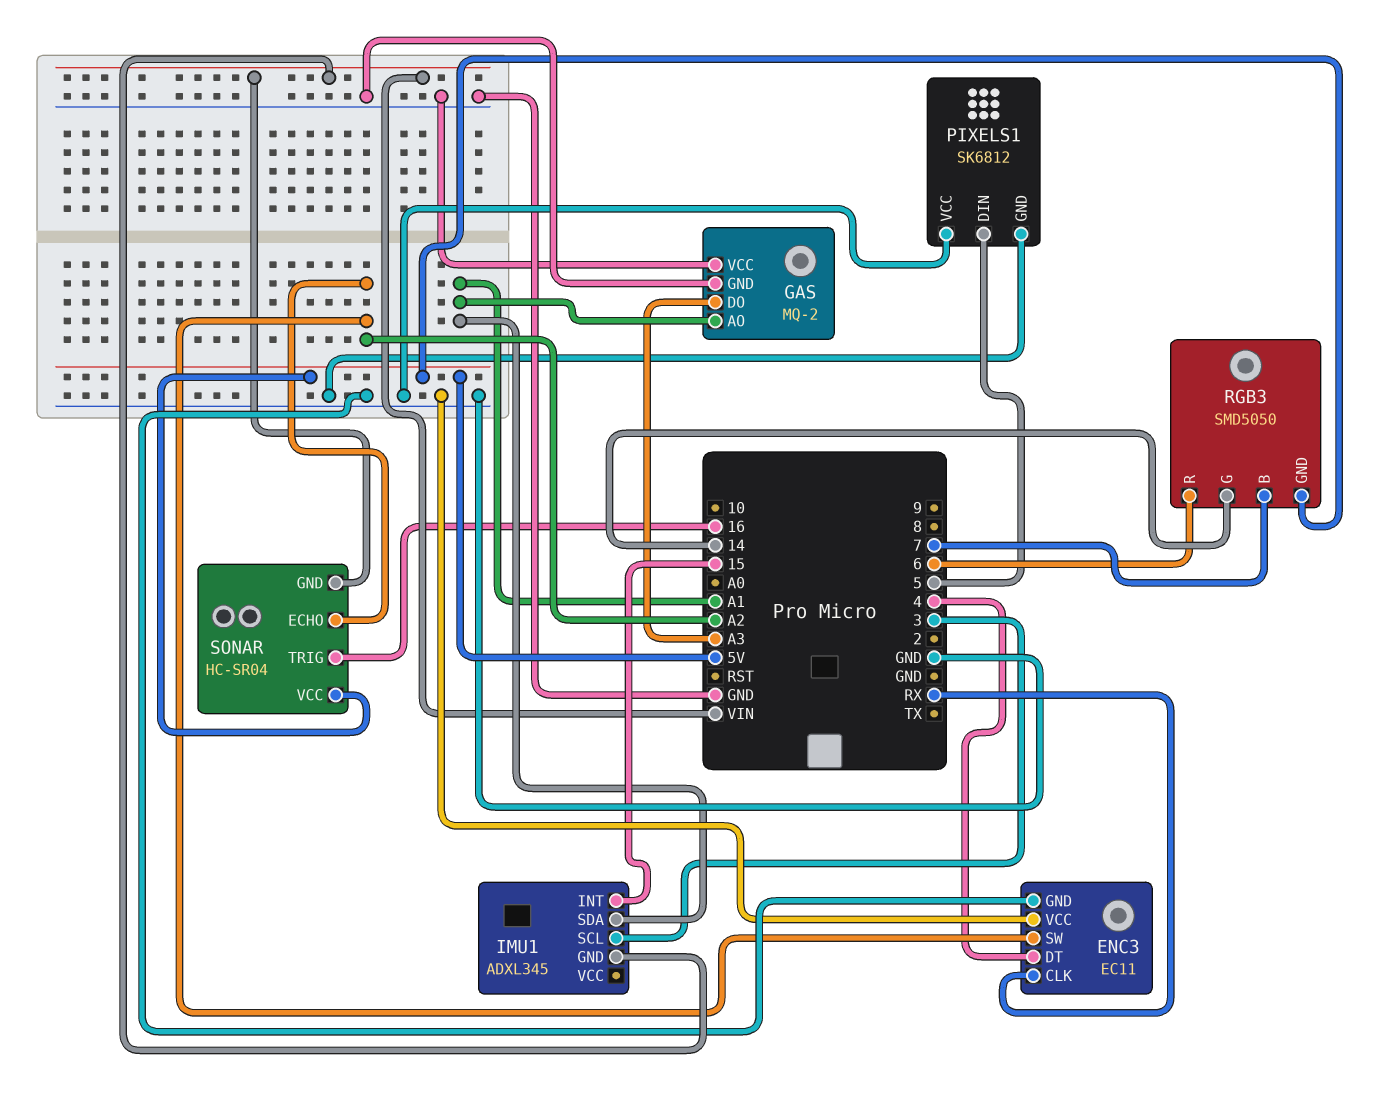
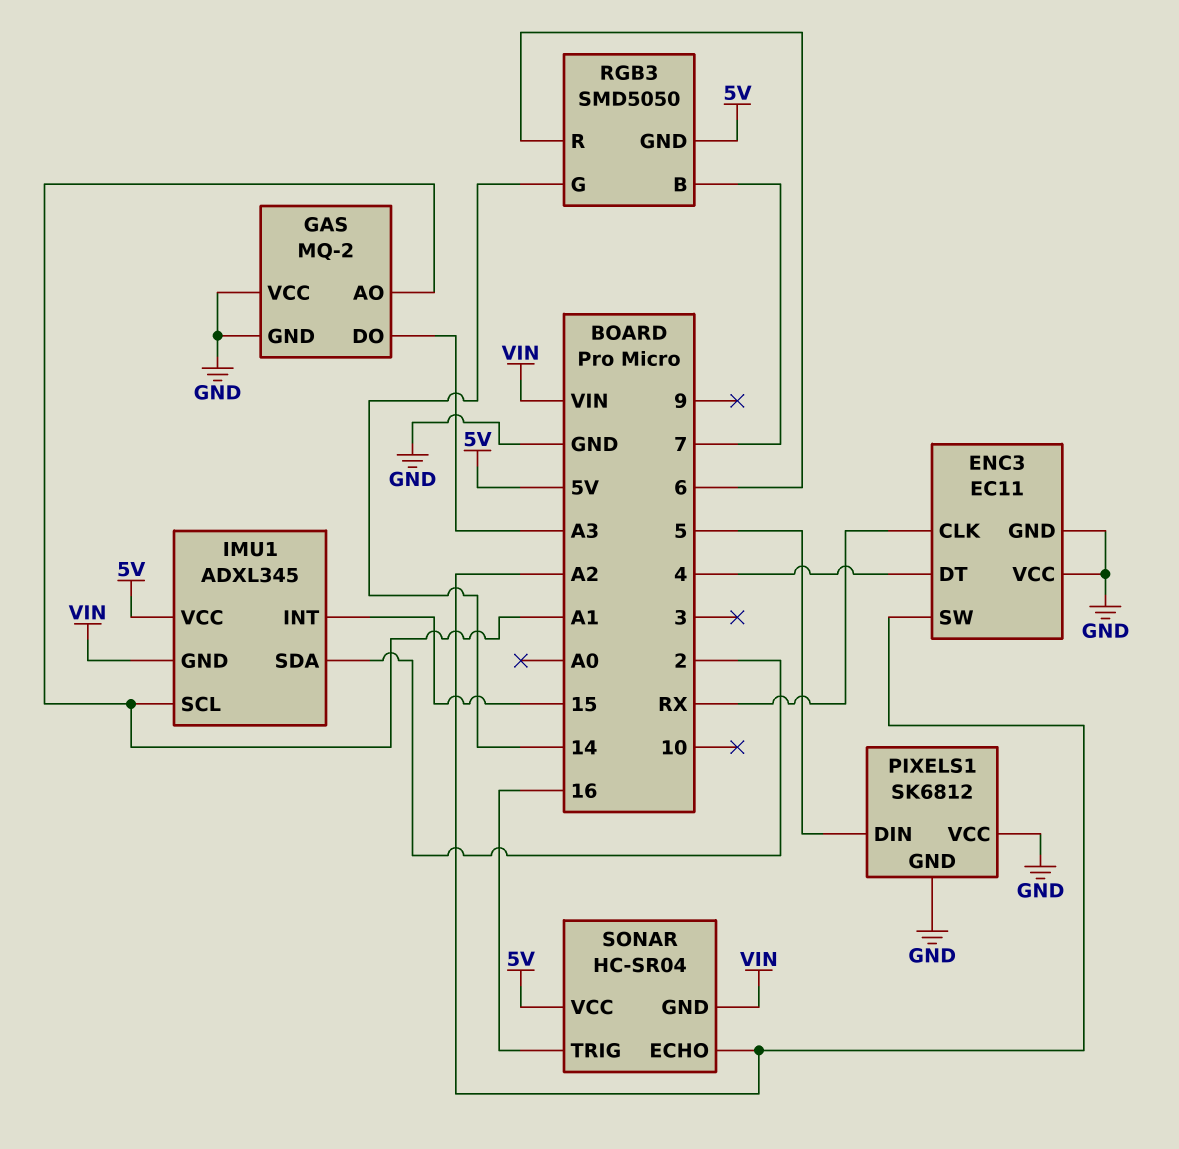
IMU1 pin SCL: 3 -> A1
IMU1 pin SDA: A1 -> 2
IMU1 pin VCC: none -> 5V

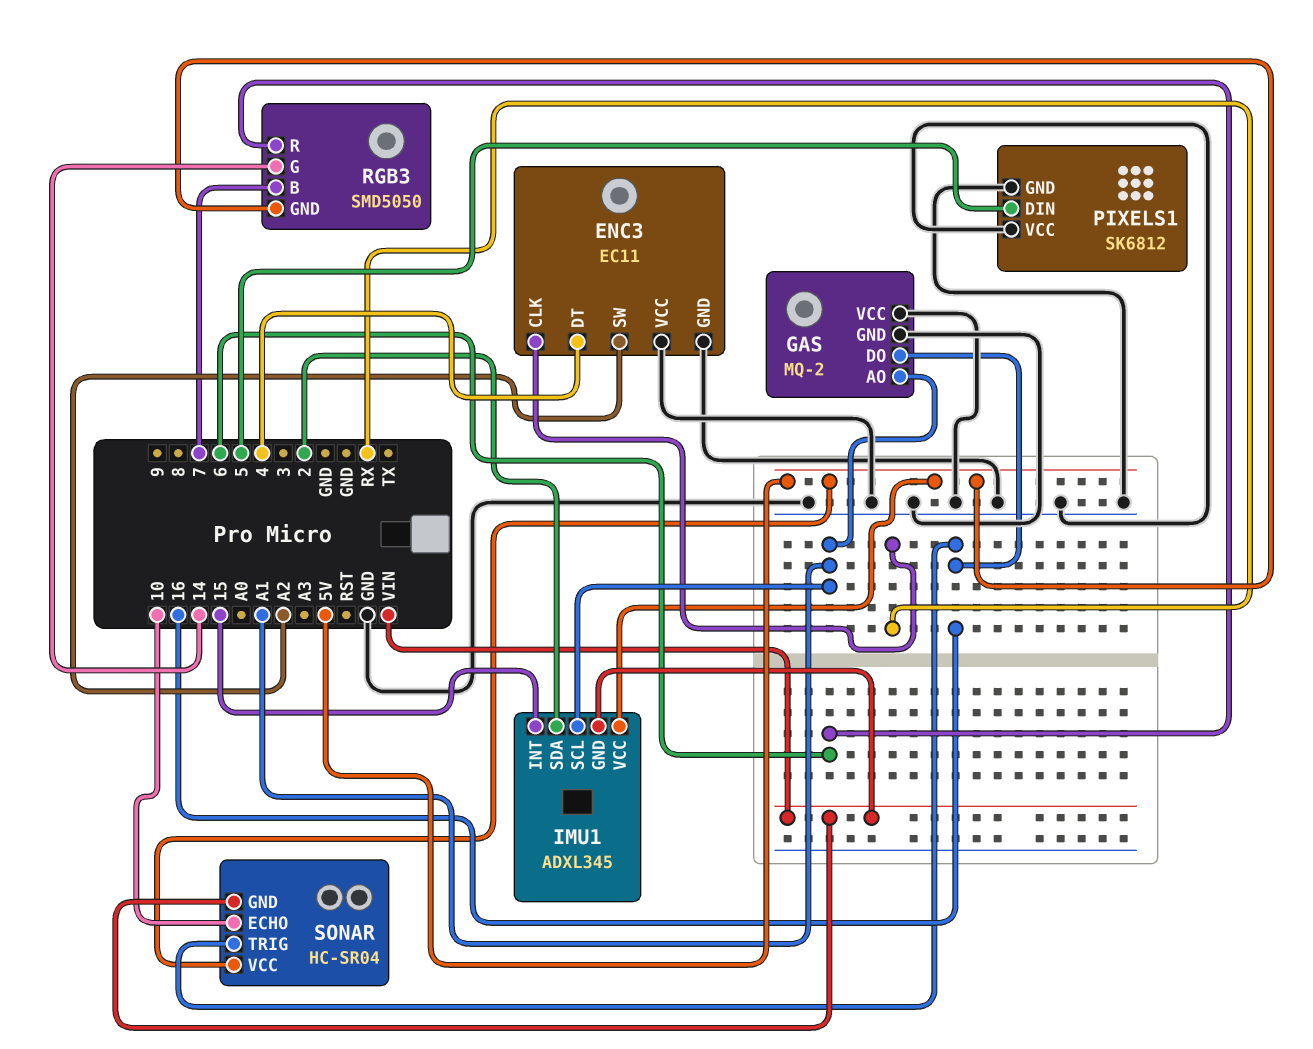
GAS pin DO: A3 -> 16
SONAR pin ECHO: A2 -> 10

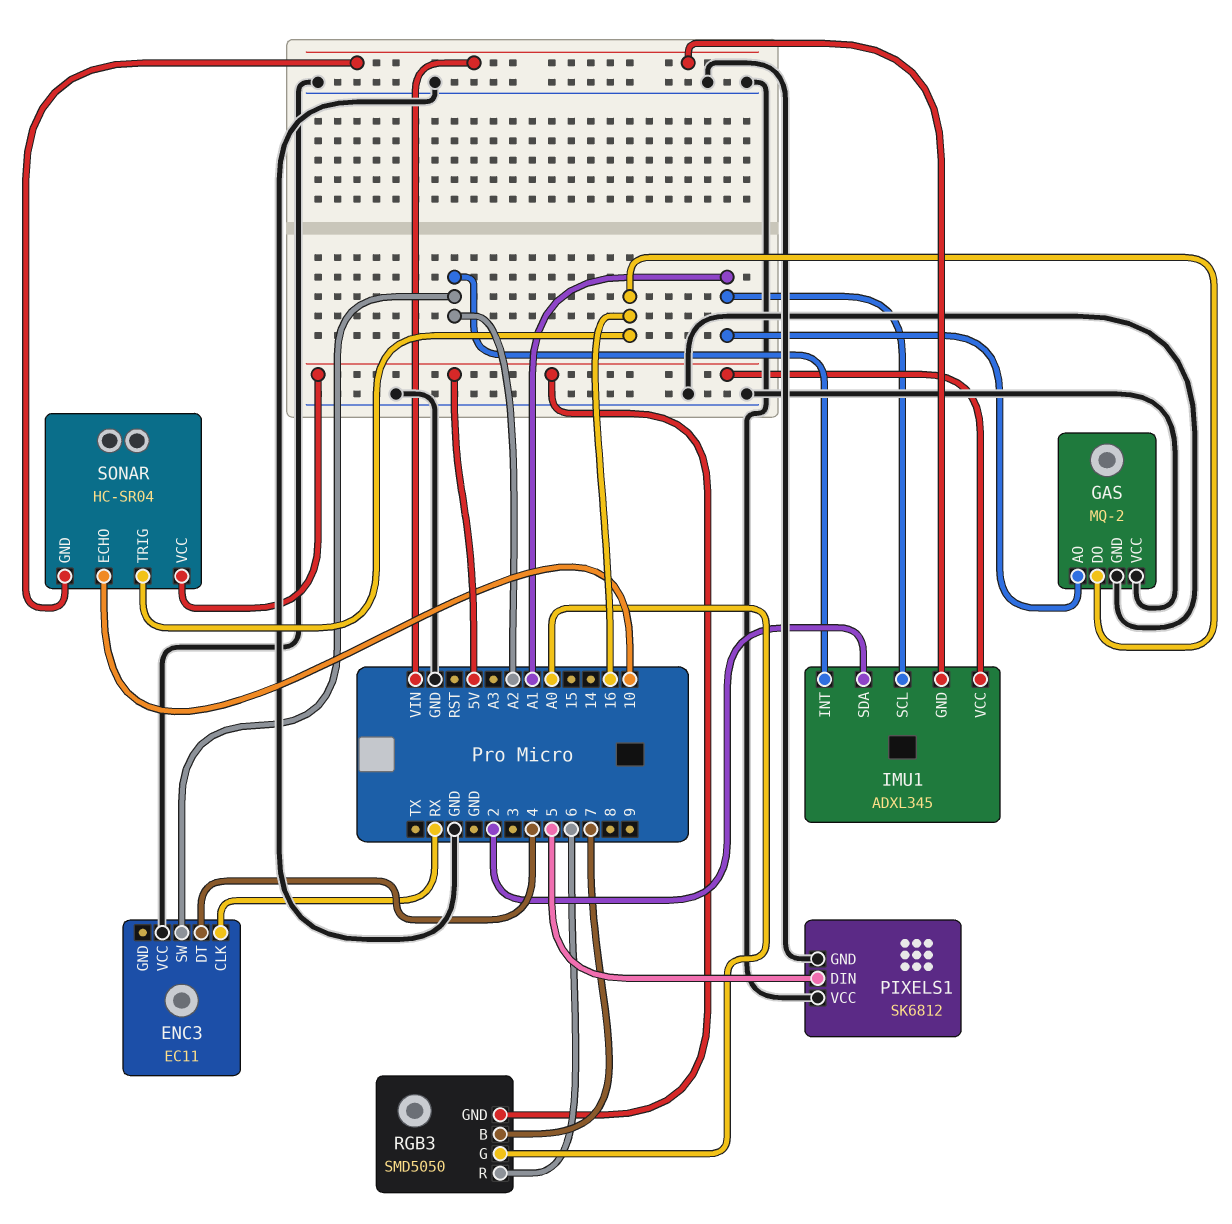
ENC3 pin GND: GND -> none
IMU1 pin INT: 15 -> A2
RGB3 pin G: 14 -> A0

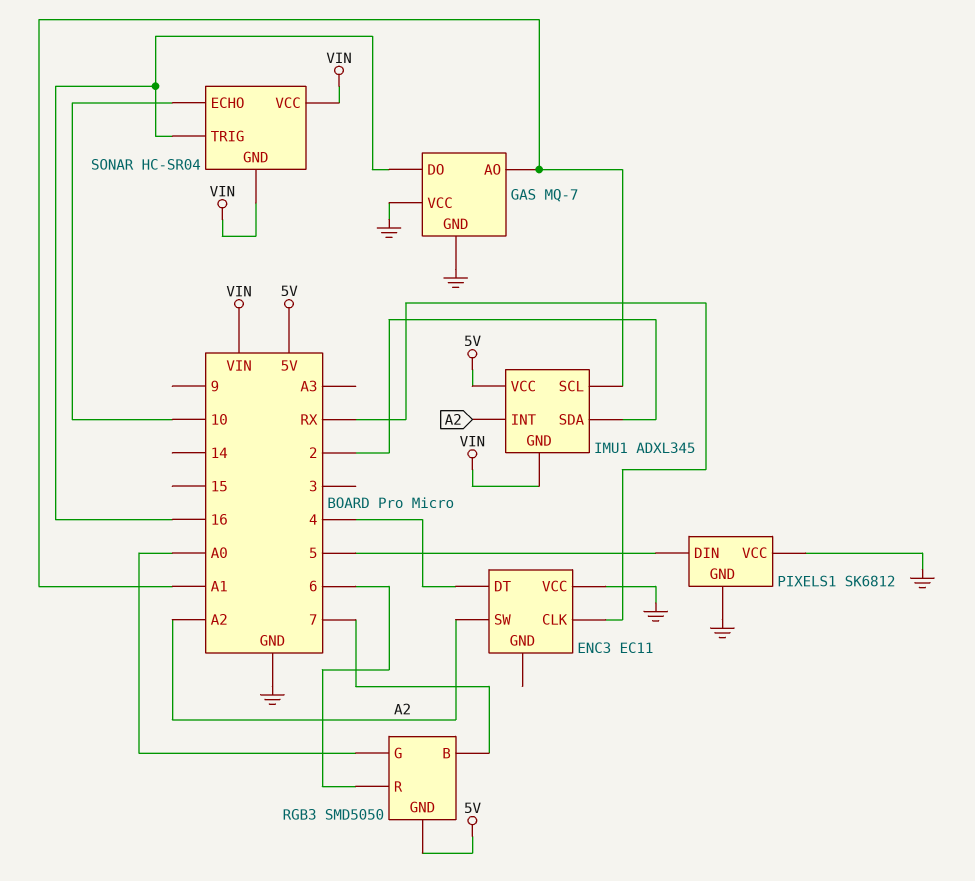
GAS: MQ-2 -> MQ-7
SONAR pin VCC: 5V -> VIN

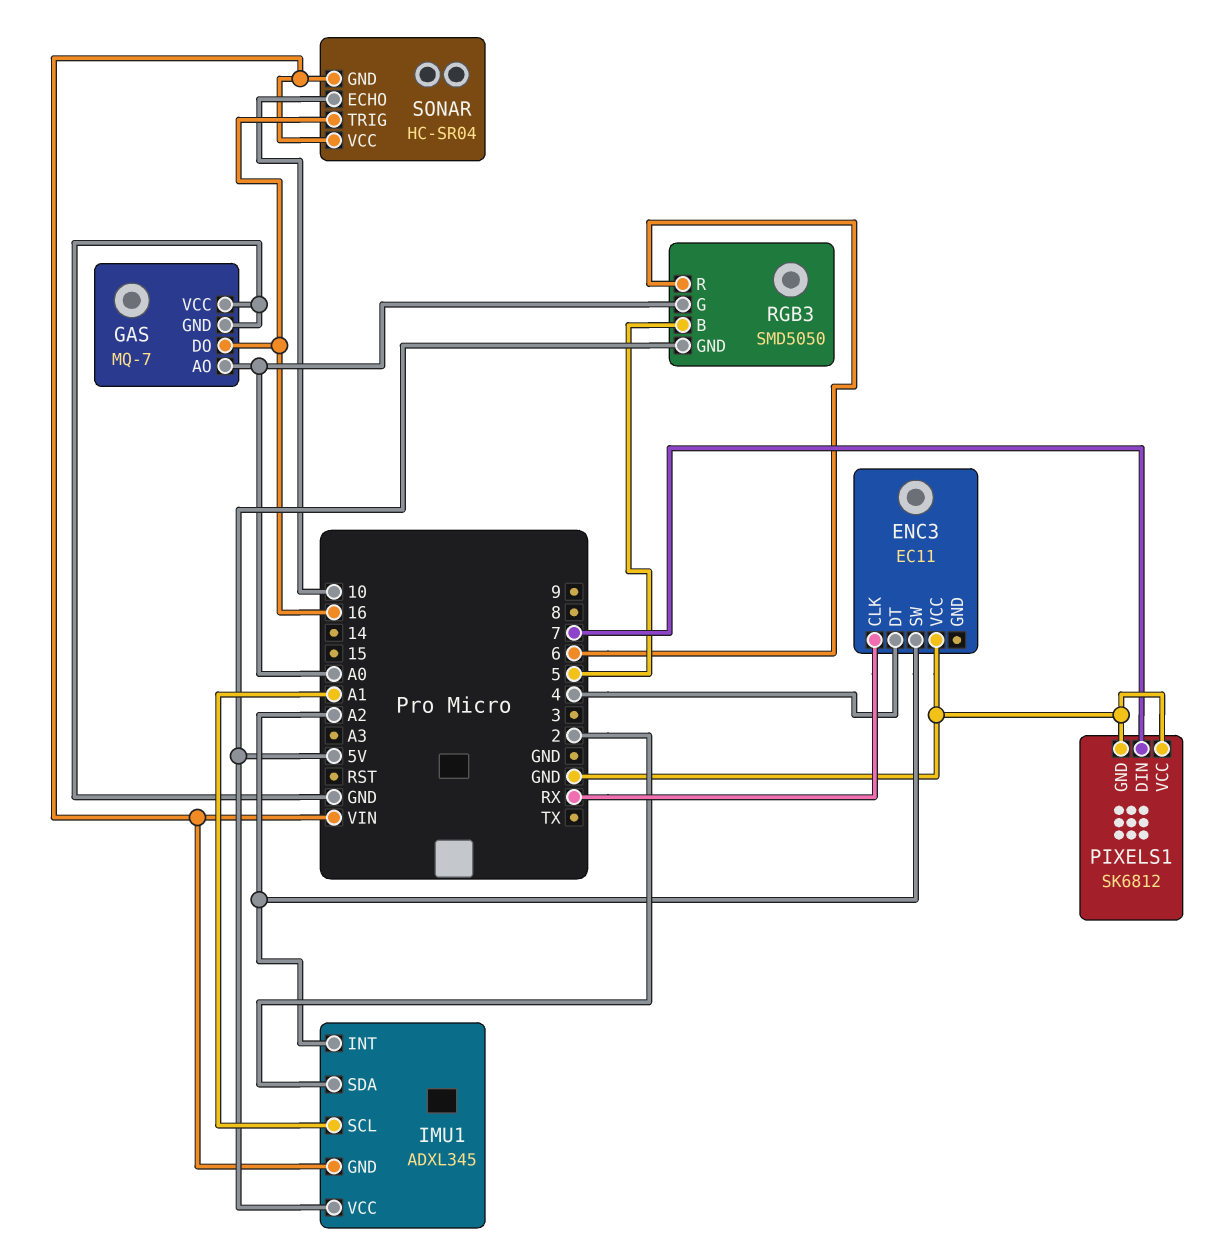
GAS pin AO: A1 -> A0
PIXELS1 pin DIN: 5 -> 7
RGB3 pin B: 7 -> 5

